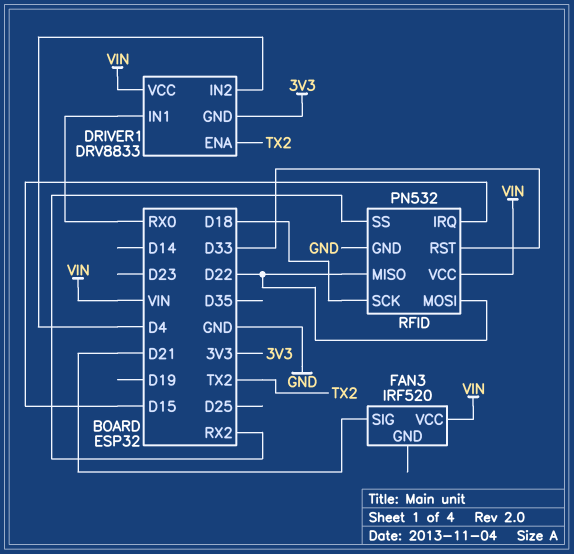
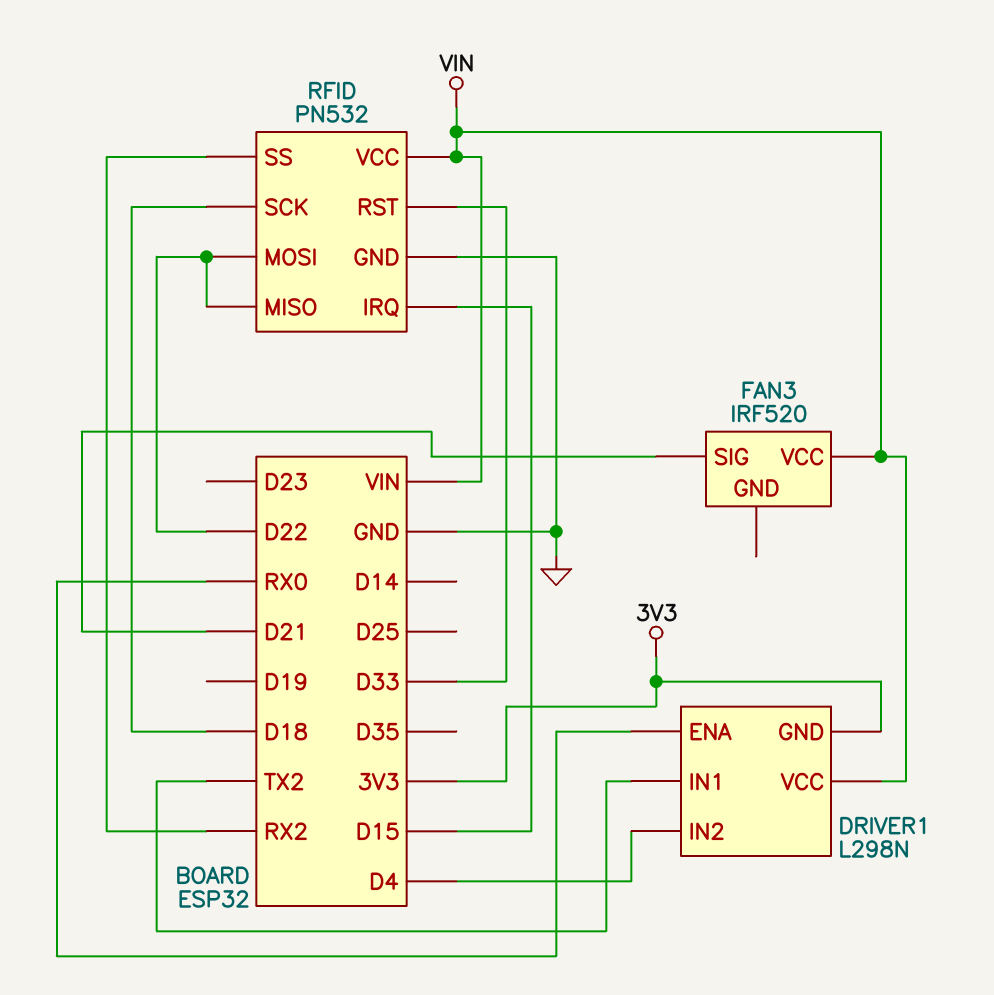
DRIVER1: DRV8833 -> L298N
DRIVER1 pin ENA: TX2 -> RX0
DRIVER1 pin IN1: RX0 -> TX2

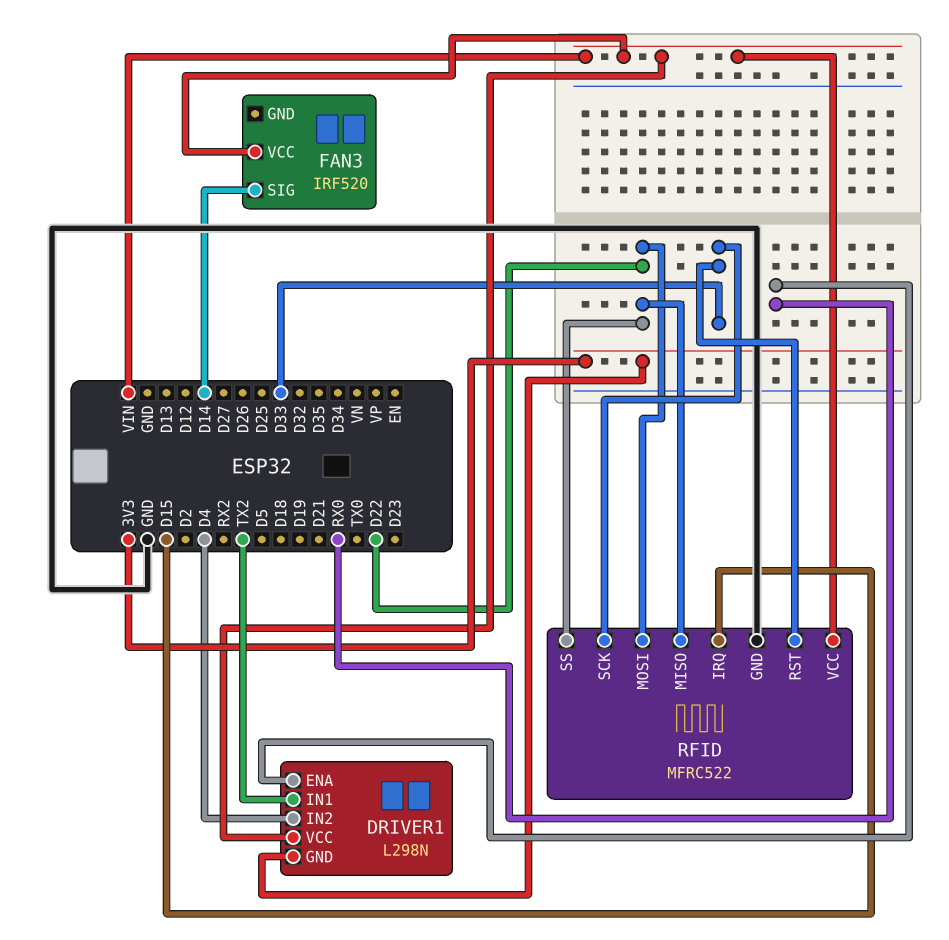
FAN3 pin SIG: D21 -> D14
RFID: PN532 -> MFRC522
RFID pin SCK: D18 -> D33
RFID pin SS: RX2 -> D22

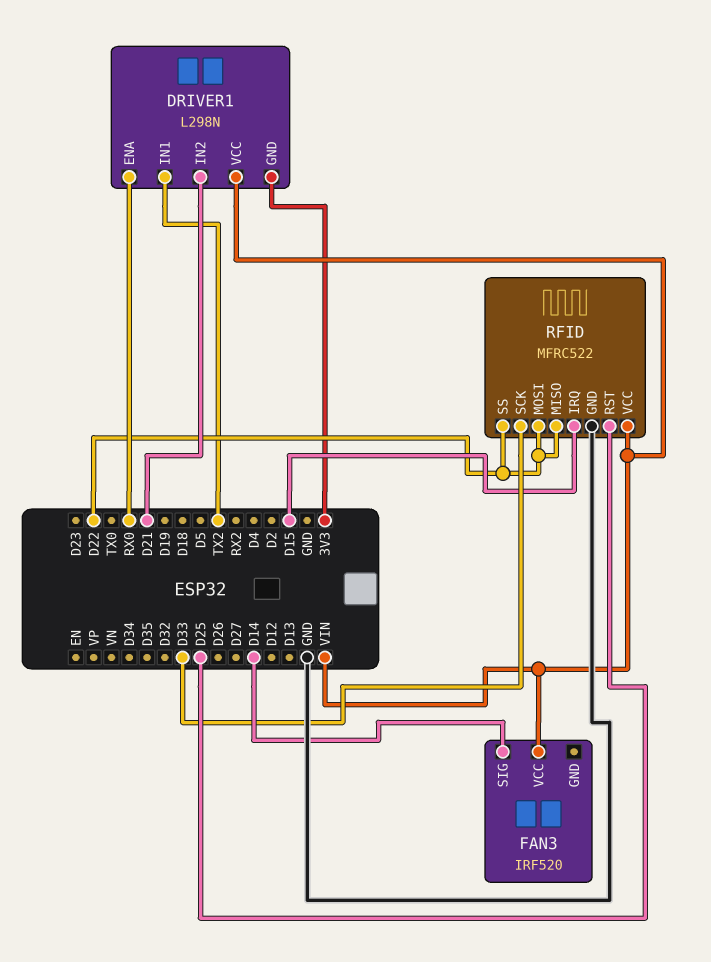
DRIVER1 pin IN2: D4 -> D21
RFID pin RST: D33 -> D25

